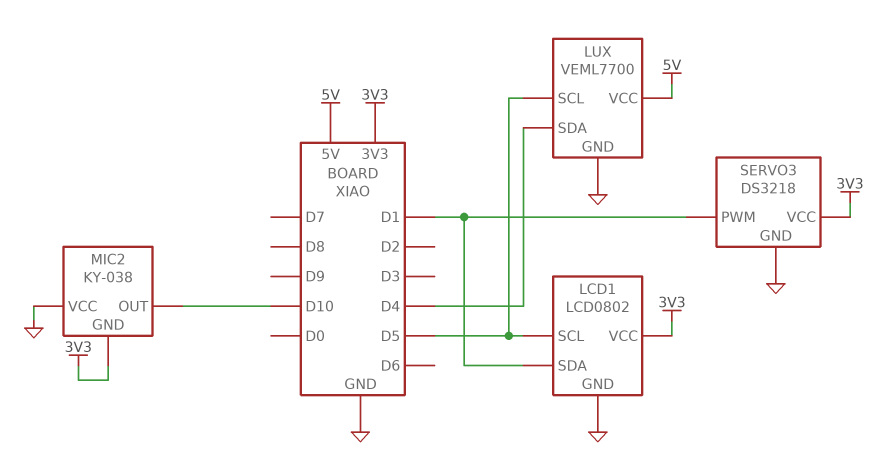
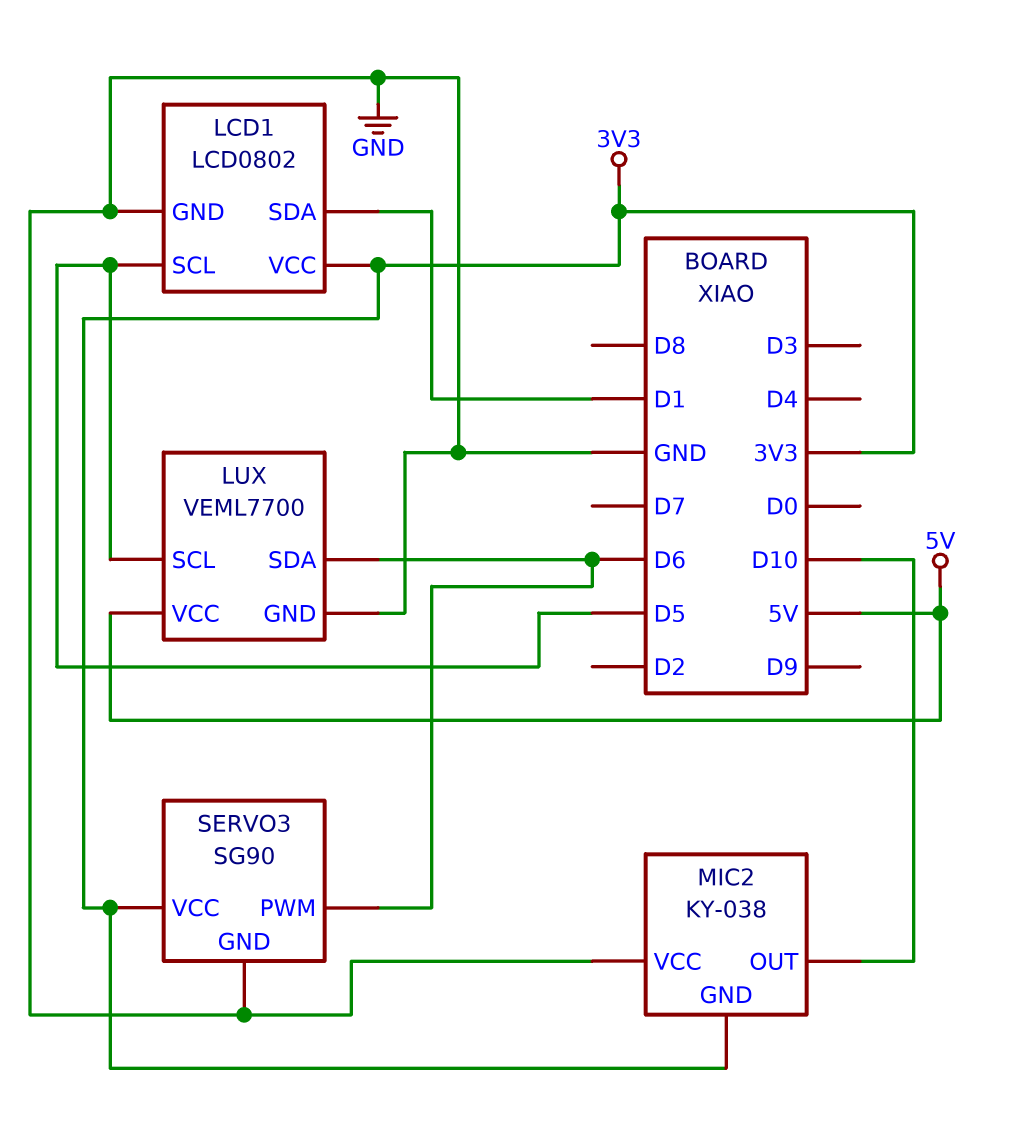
LUX pin SDA: D4 -> D6
SERVO3: DS3218 -> SG90
SERVO3 pin PWM: D1 -> D6

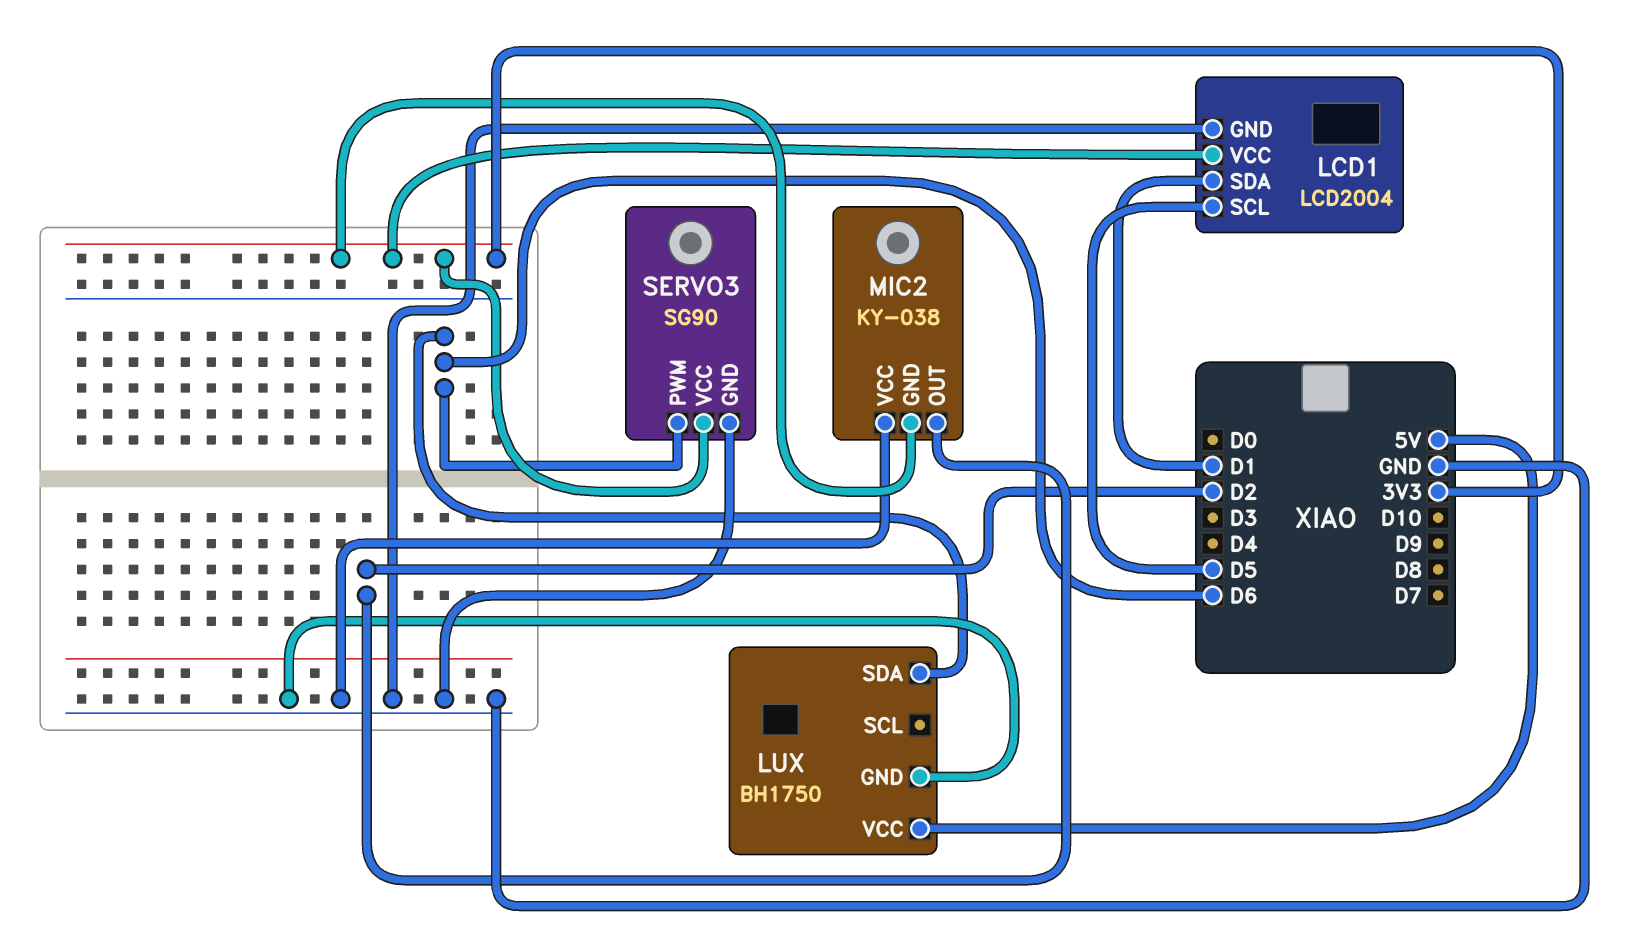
LCD1: LCD0802 -> LCD2004
LUX: VEML7700 -> BH1750
LUX pin SCL: D5 -> none
MIC2 pin OUT: D10 -> D2

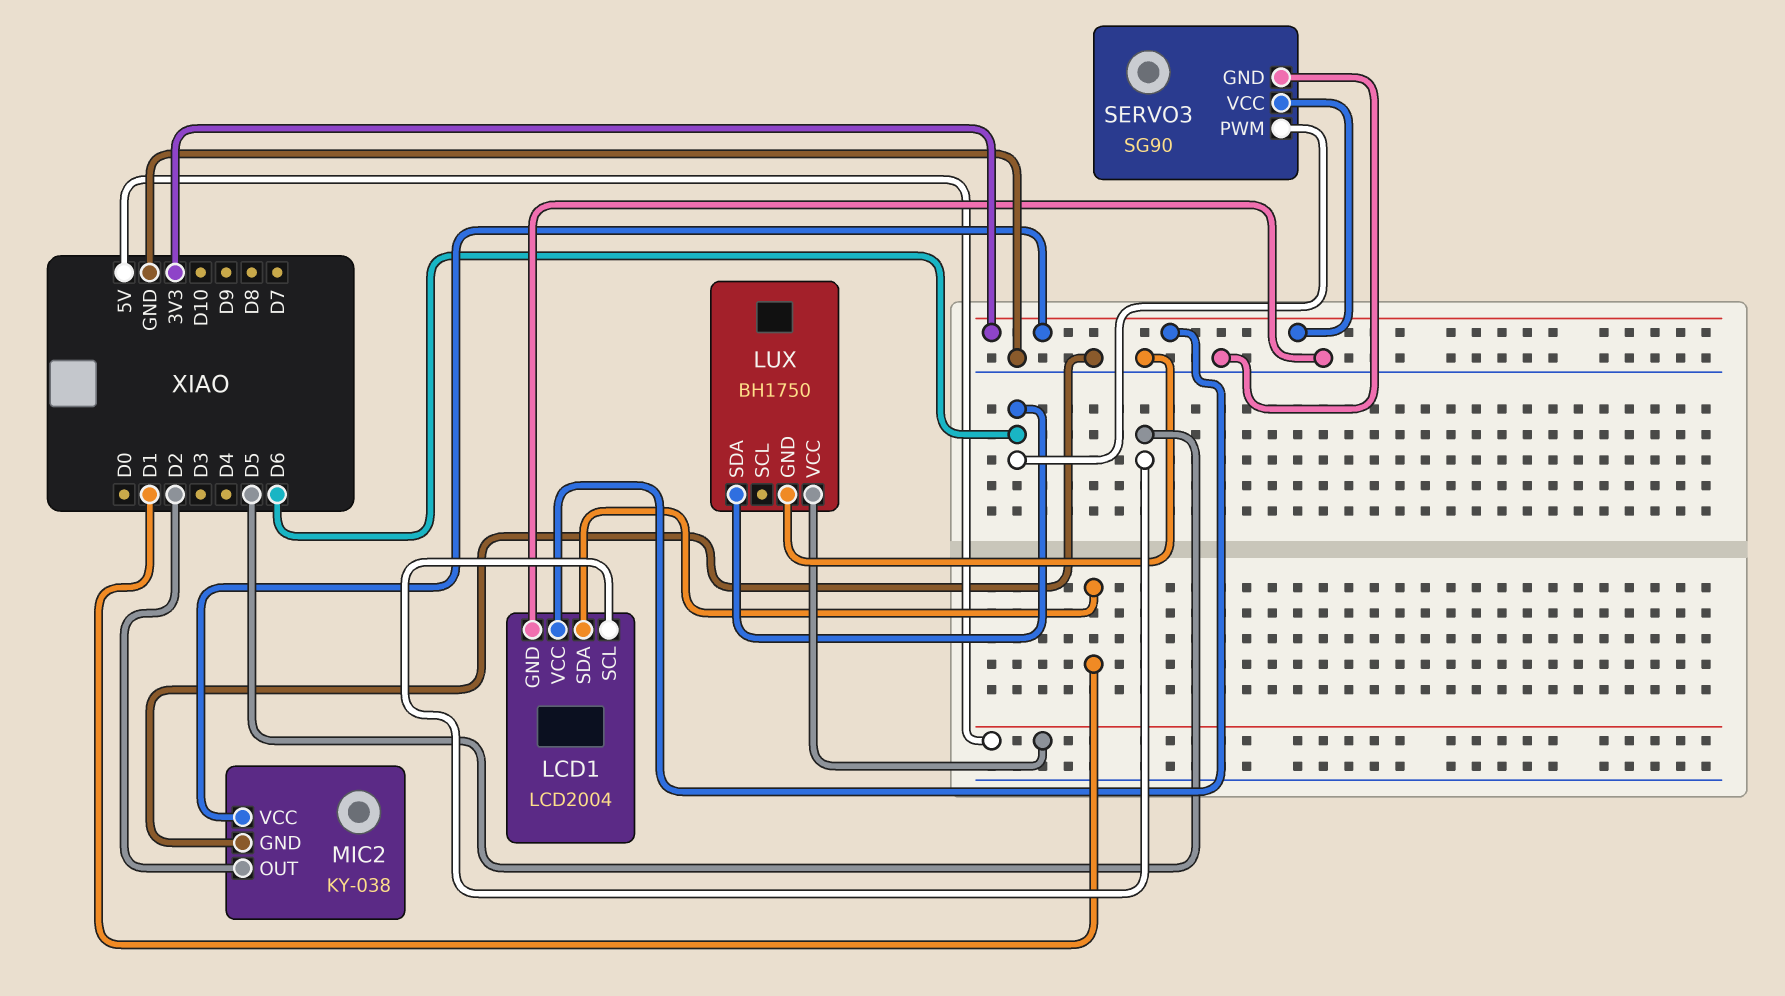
MIC2 pin GND: 3V3 -> GND
MIC2 pin VCC: GND -> 3V3

